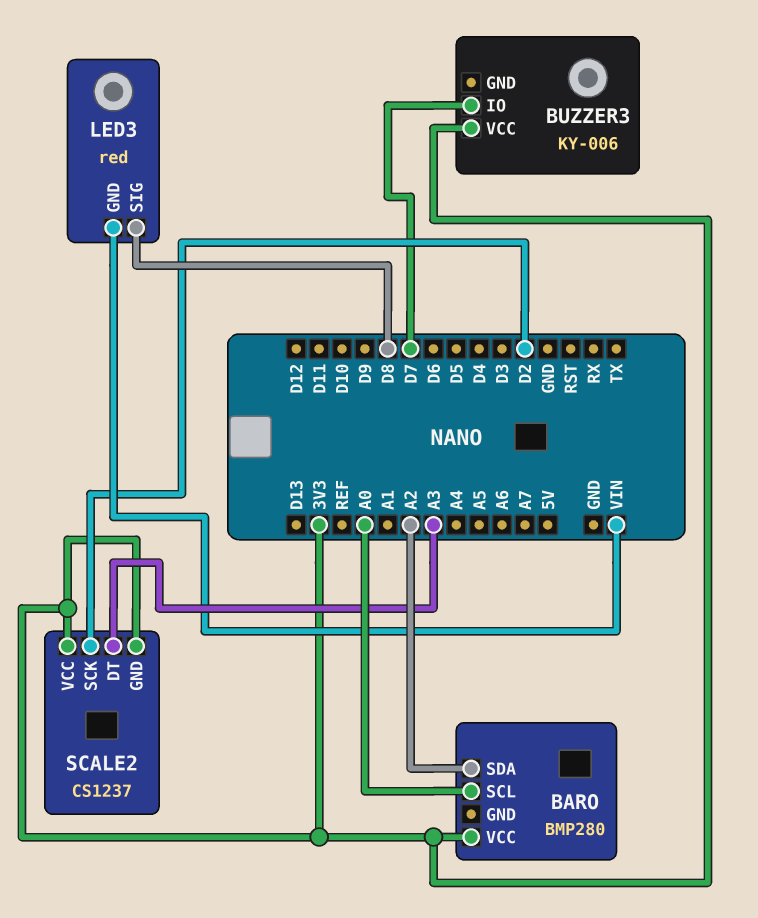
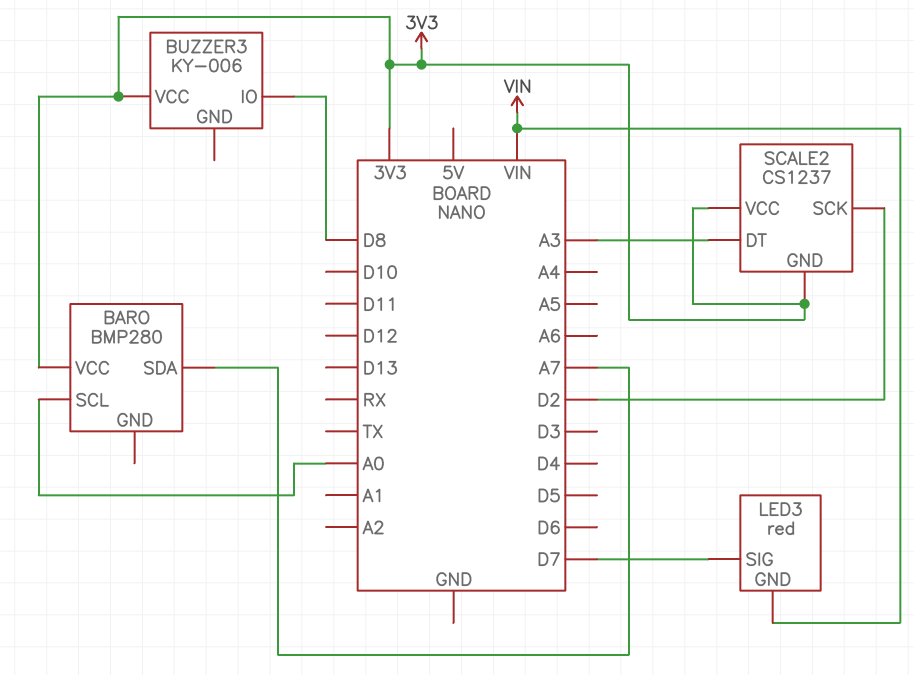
BARO pin SDA: A2 -> A7
BUZZER3 pin IO: D7 -> D8
LED3 pin SIG: D8 -> D7

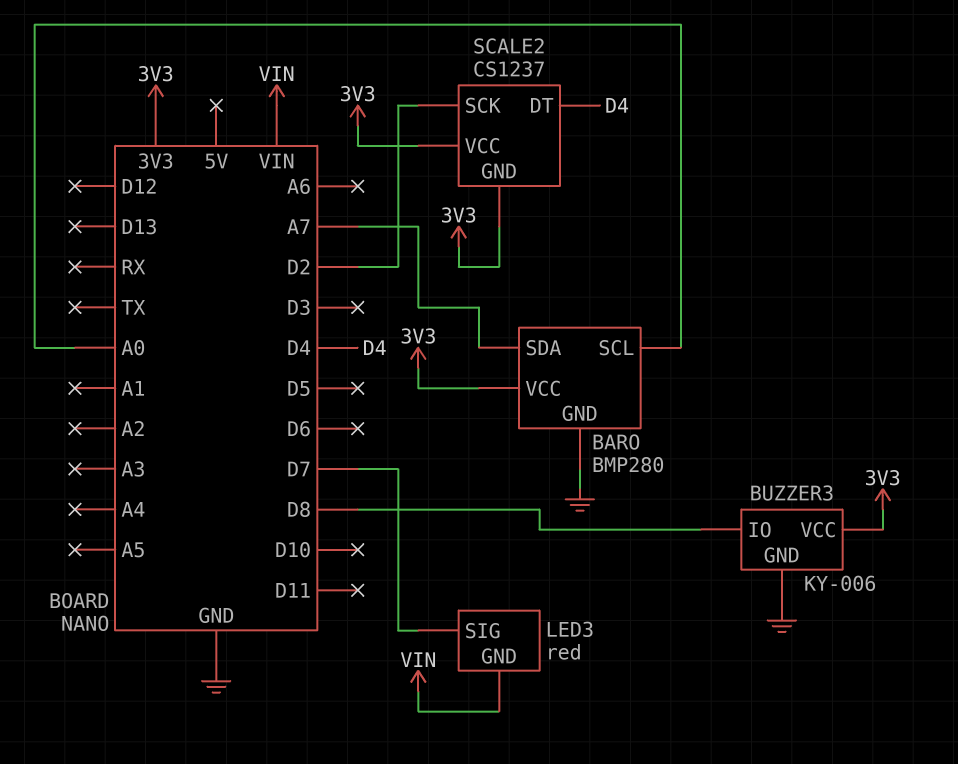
BARO pin GND: none -> GND
BUZZER3 pin GND: none -> GND
SCALE2 pin DT: A3 -> D4

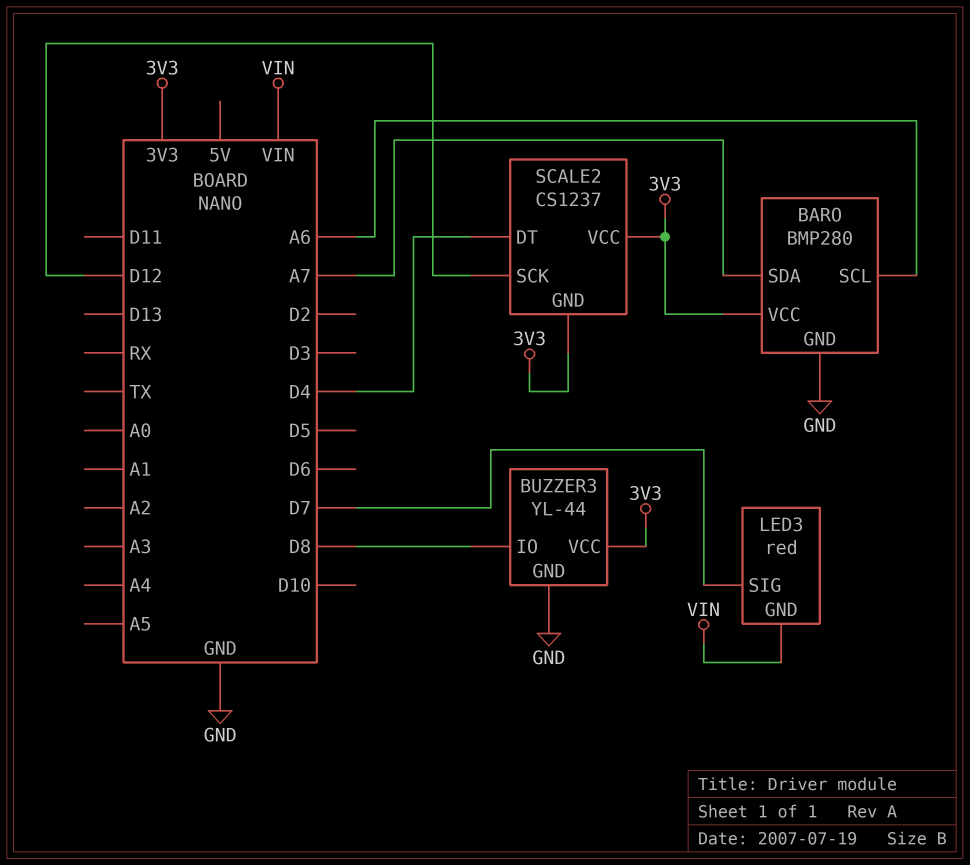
BARO pin SCL: A0 -> A6
BUZZER3: KY-006 -> YL-44
SCALE2 pin SCK: D2 -> D12

